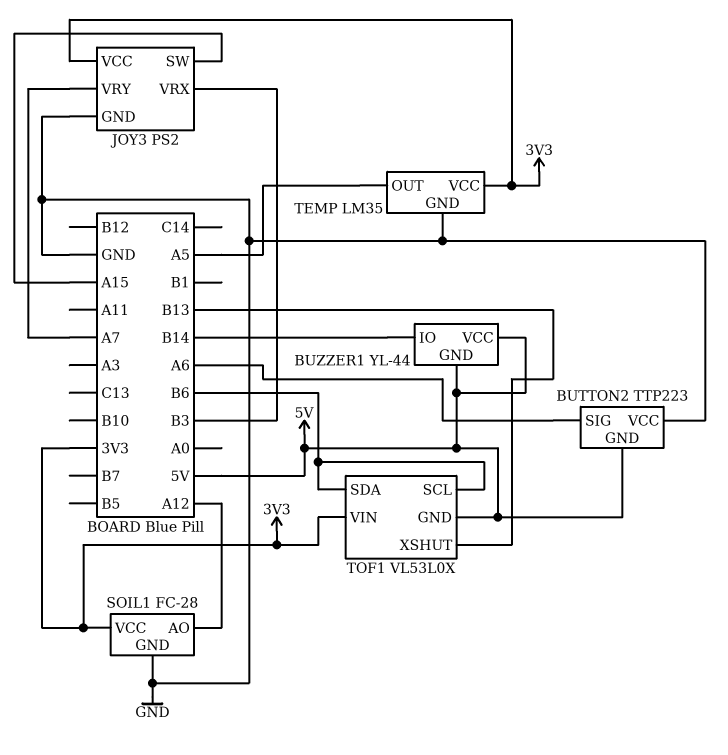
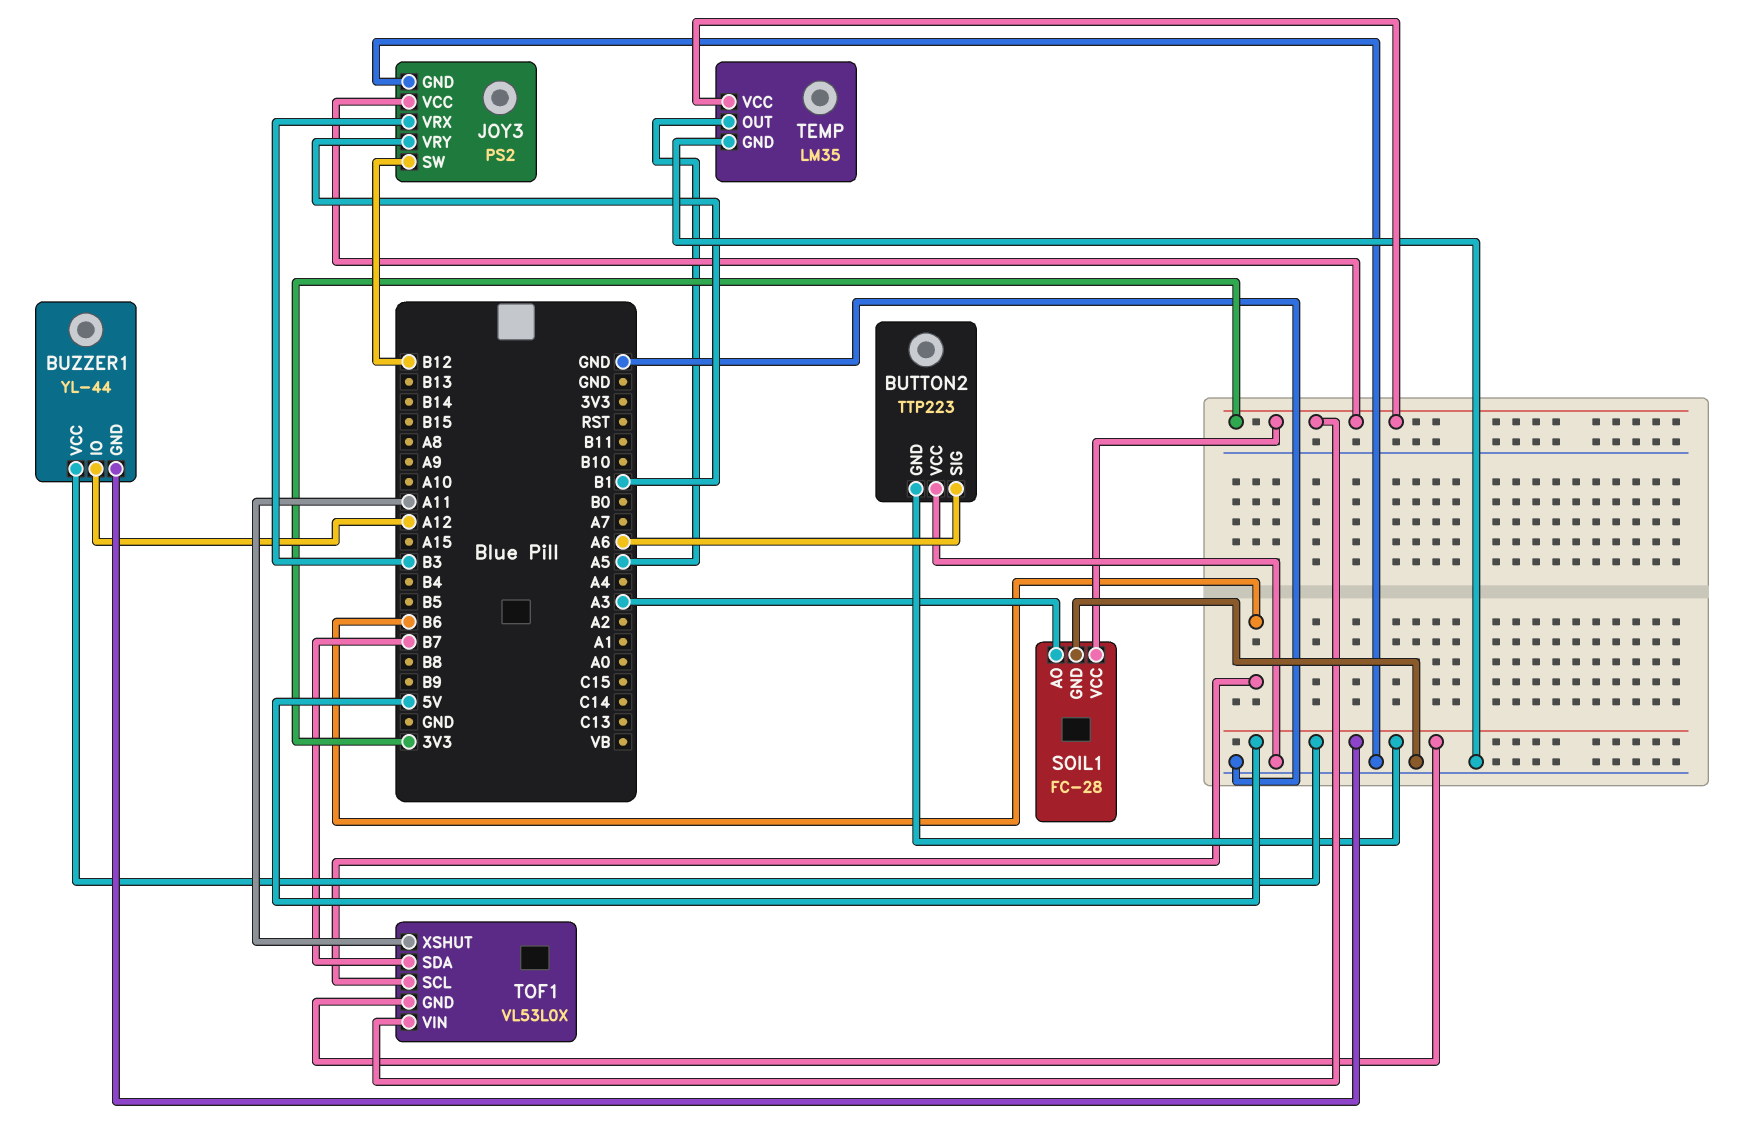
BUZZER1 pin IO: B14 -> A12
JOY3 pin SW: A15 -> B12
JOY3 pin VRY: A7 -> B1
SOIL1 pin AO: A12 -> A3
TOF1 pin SDA: B6 -> B7
TOF1 pin XSHUT: B13 -> A11

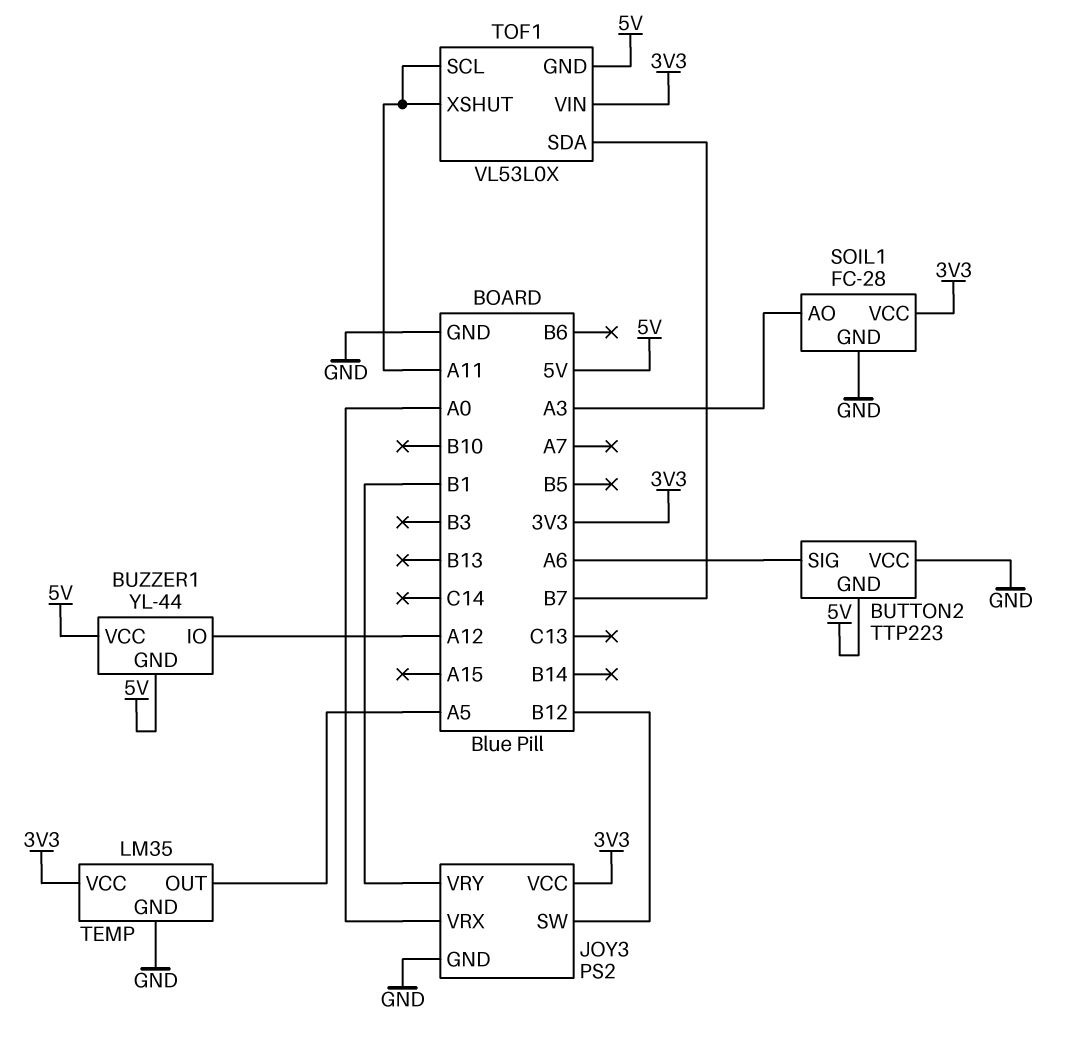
JOY3 pin VRX: B3 -> A0
TOF1 pin SCL: B6 -> A11

